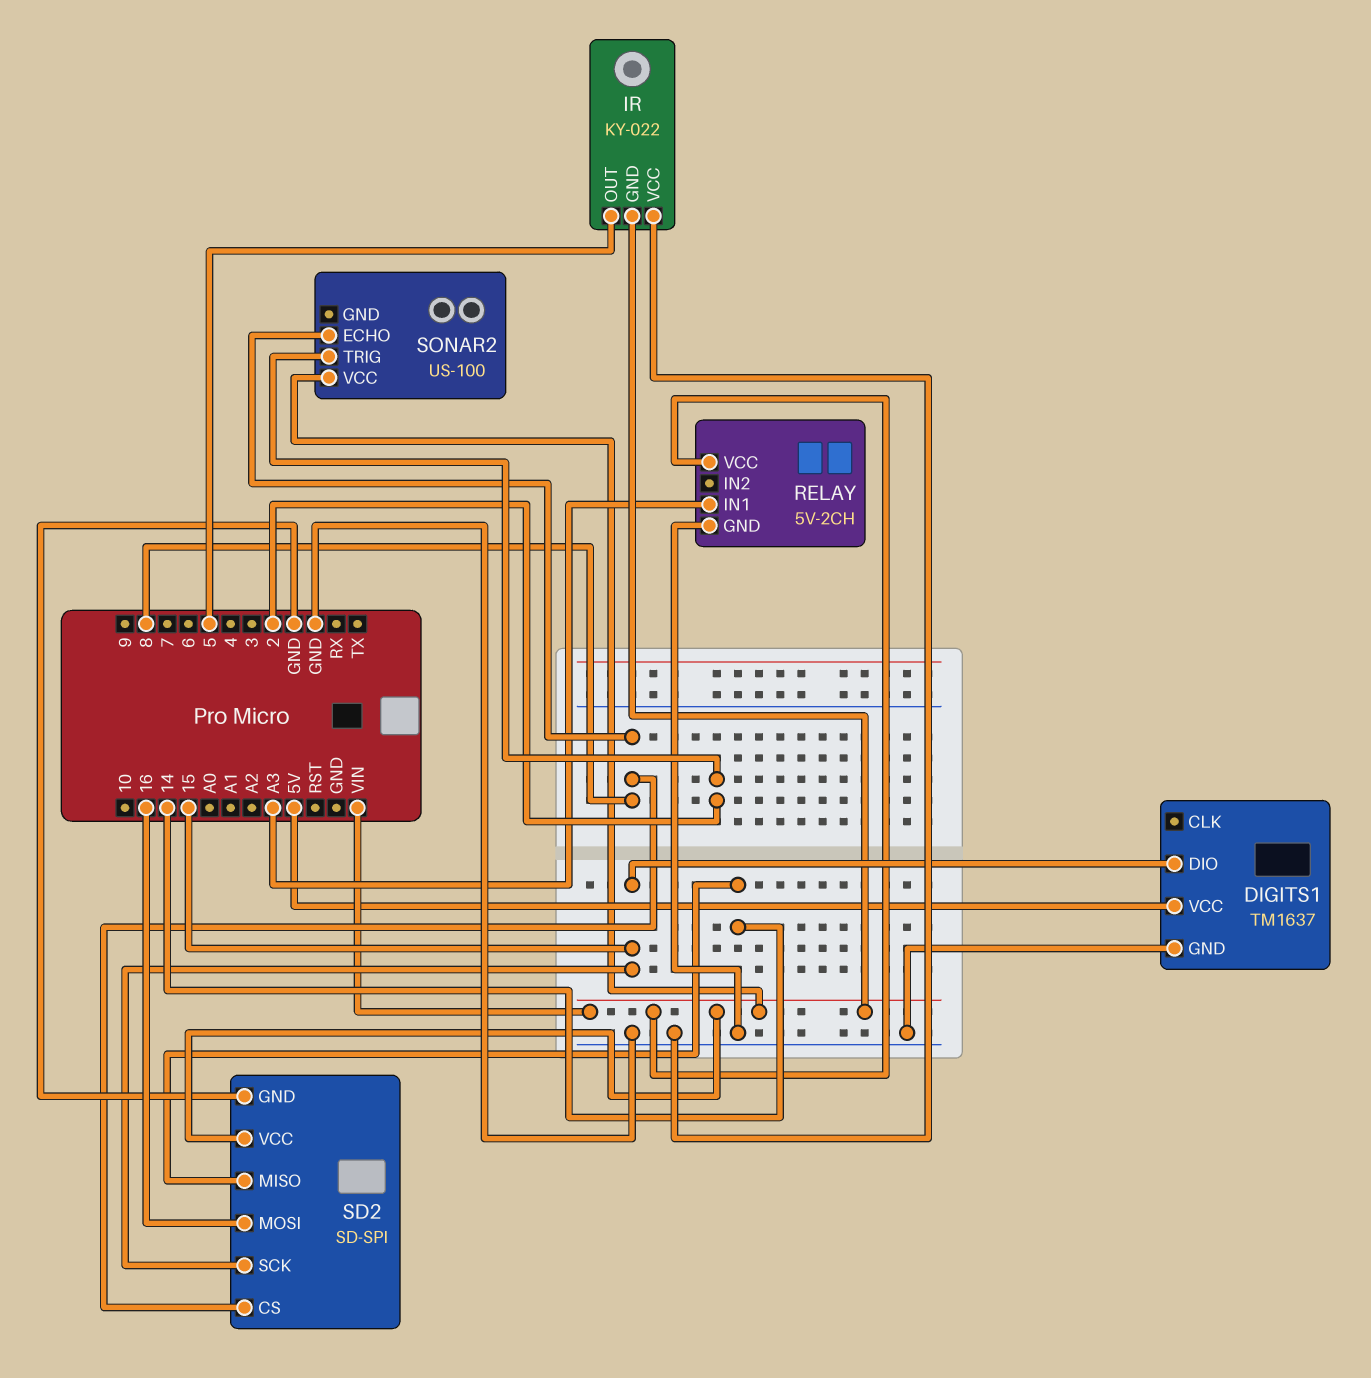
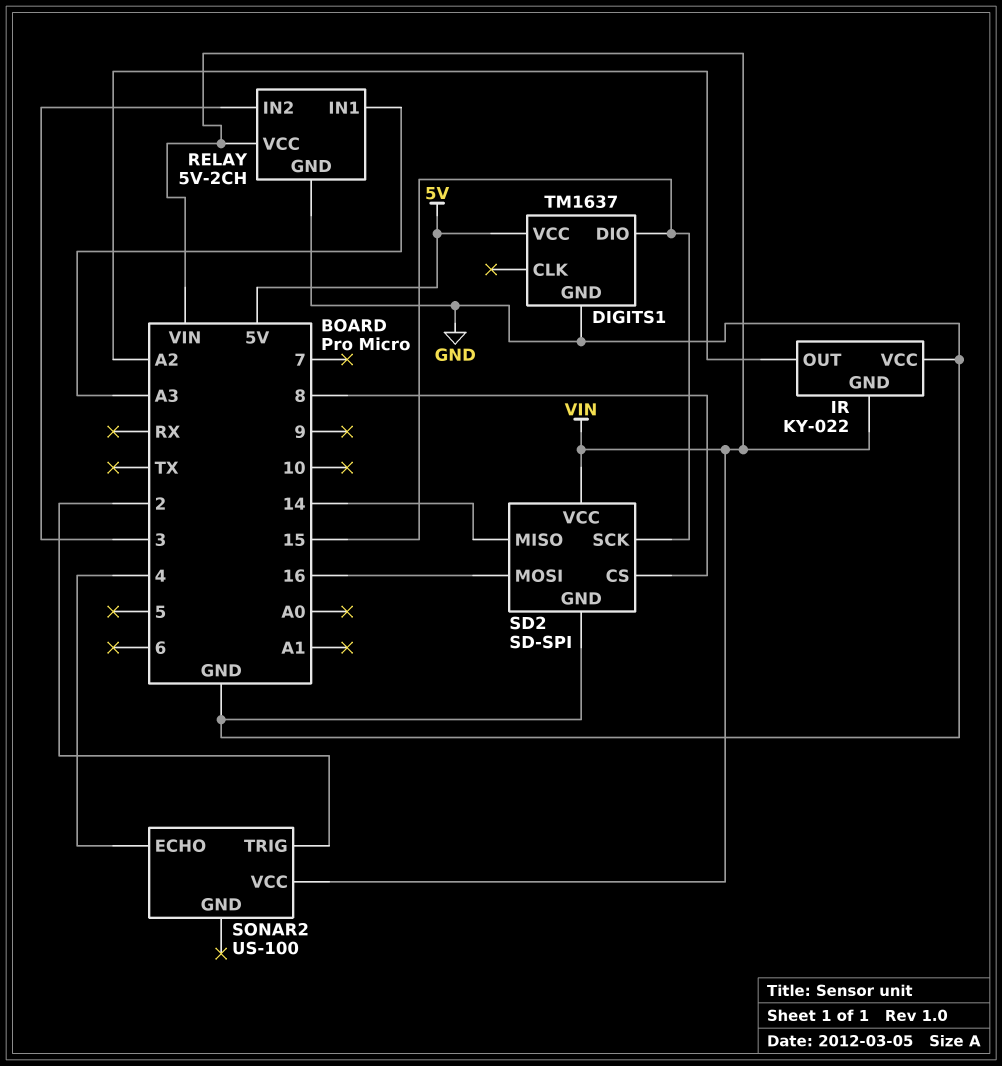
IR pin OUT: 5 -> A2
RELAY pin IN2: none -> 3
SONAR2 pin ECHO: 8 -> 4

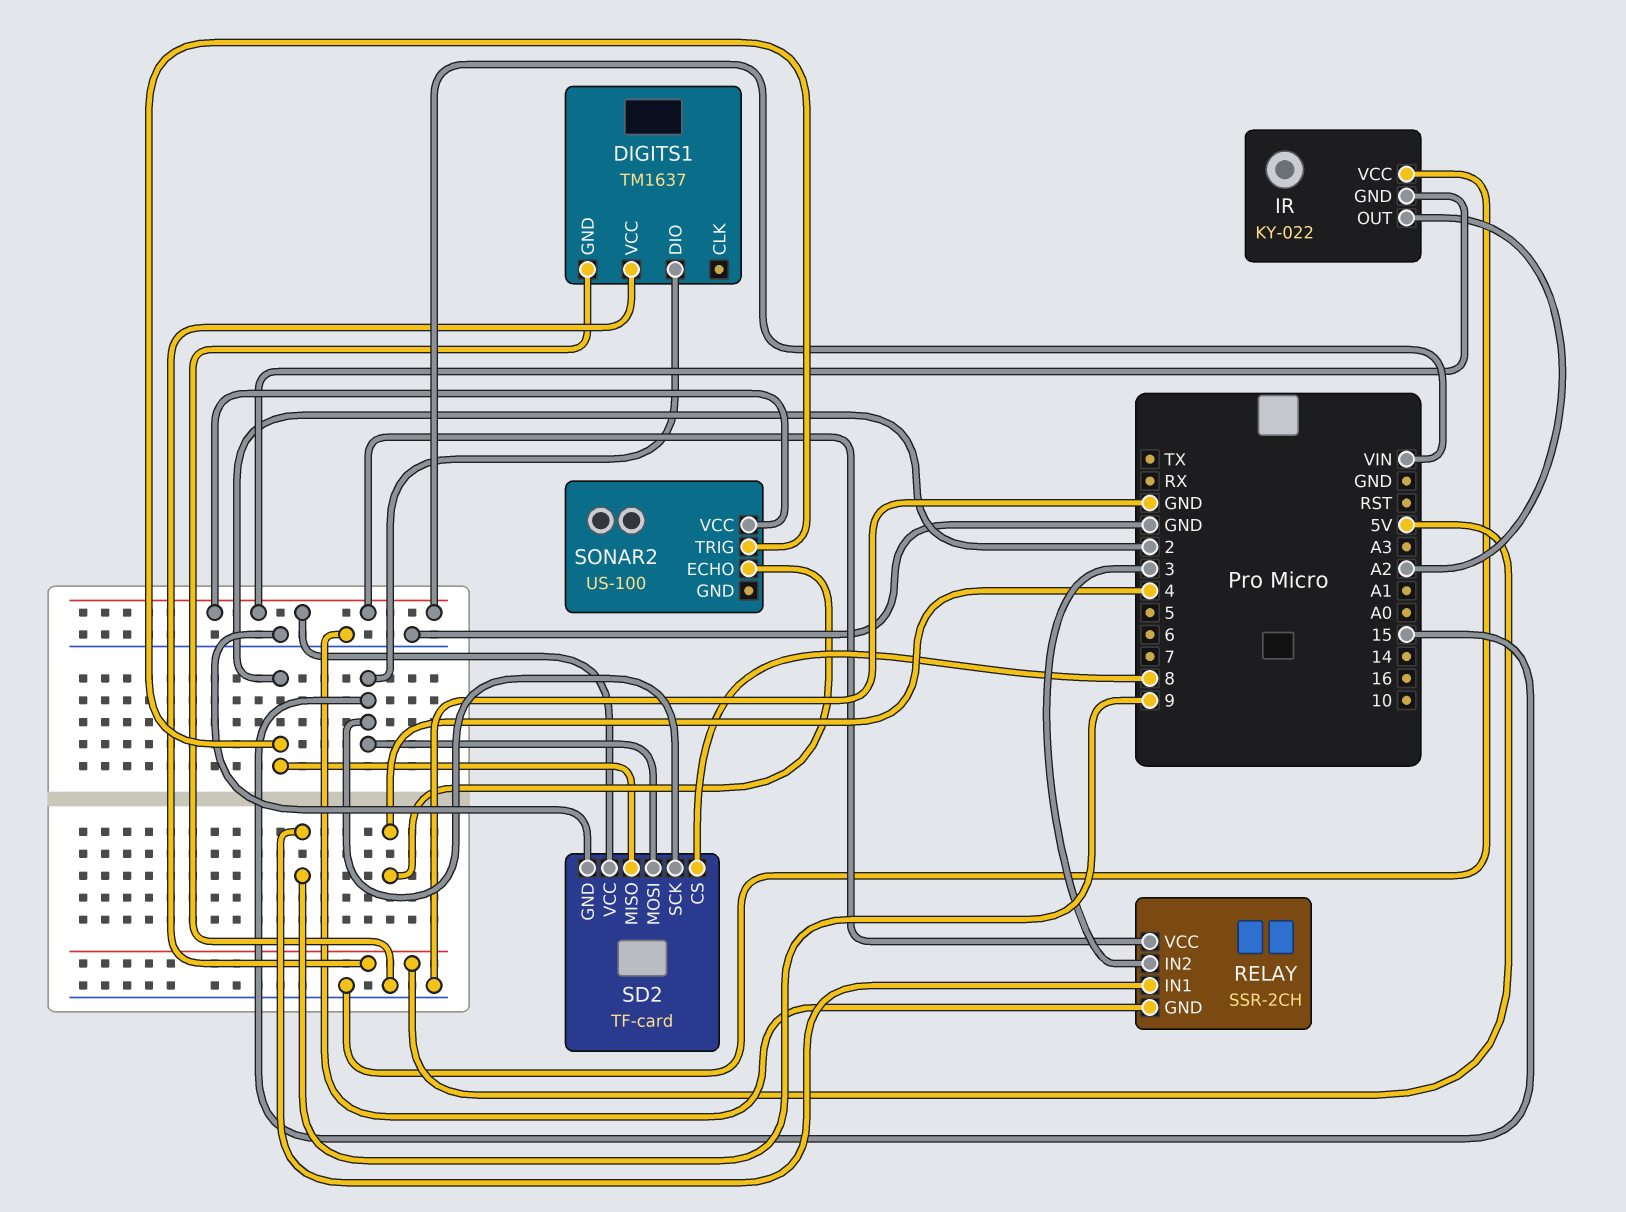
RELAY: 5V-2CH -> SSR-2CH
RELAY pin IN1: A3 -> 9
SD2: SD-SPI -> TF-card
SD2 pin MISO: 14 -> 2
SD2 pin MOSI: 16 -> 15

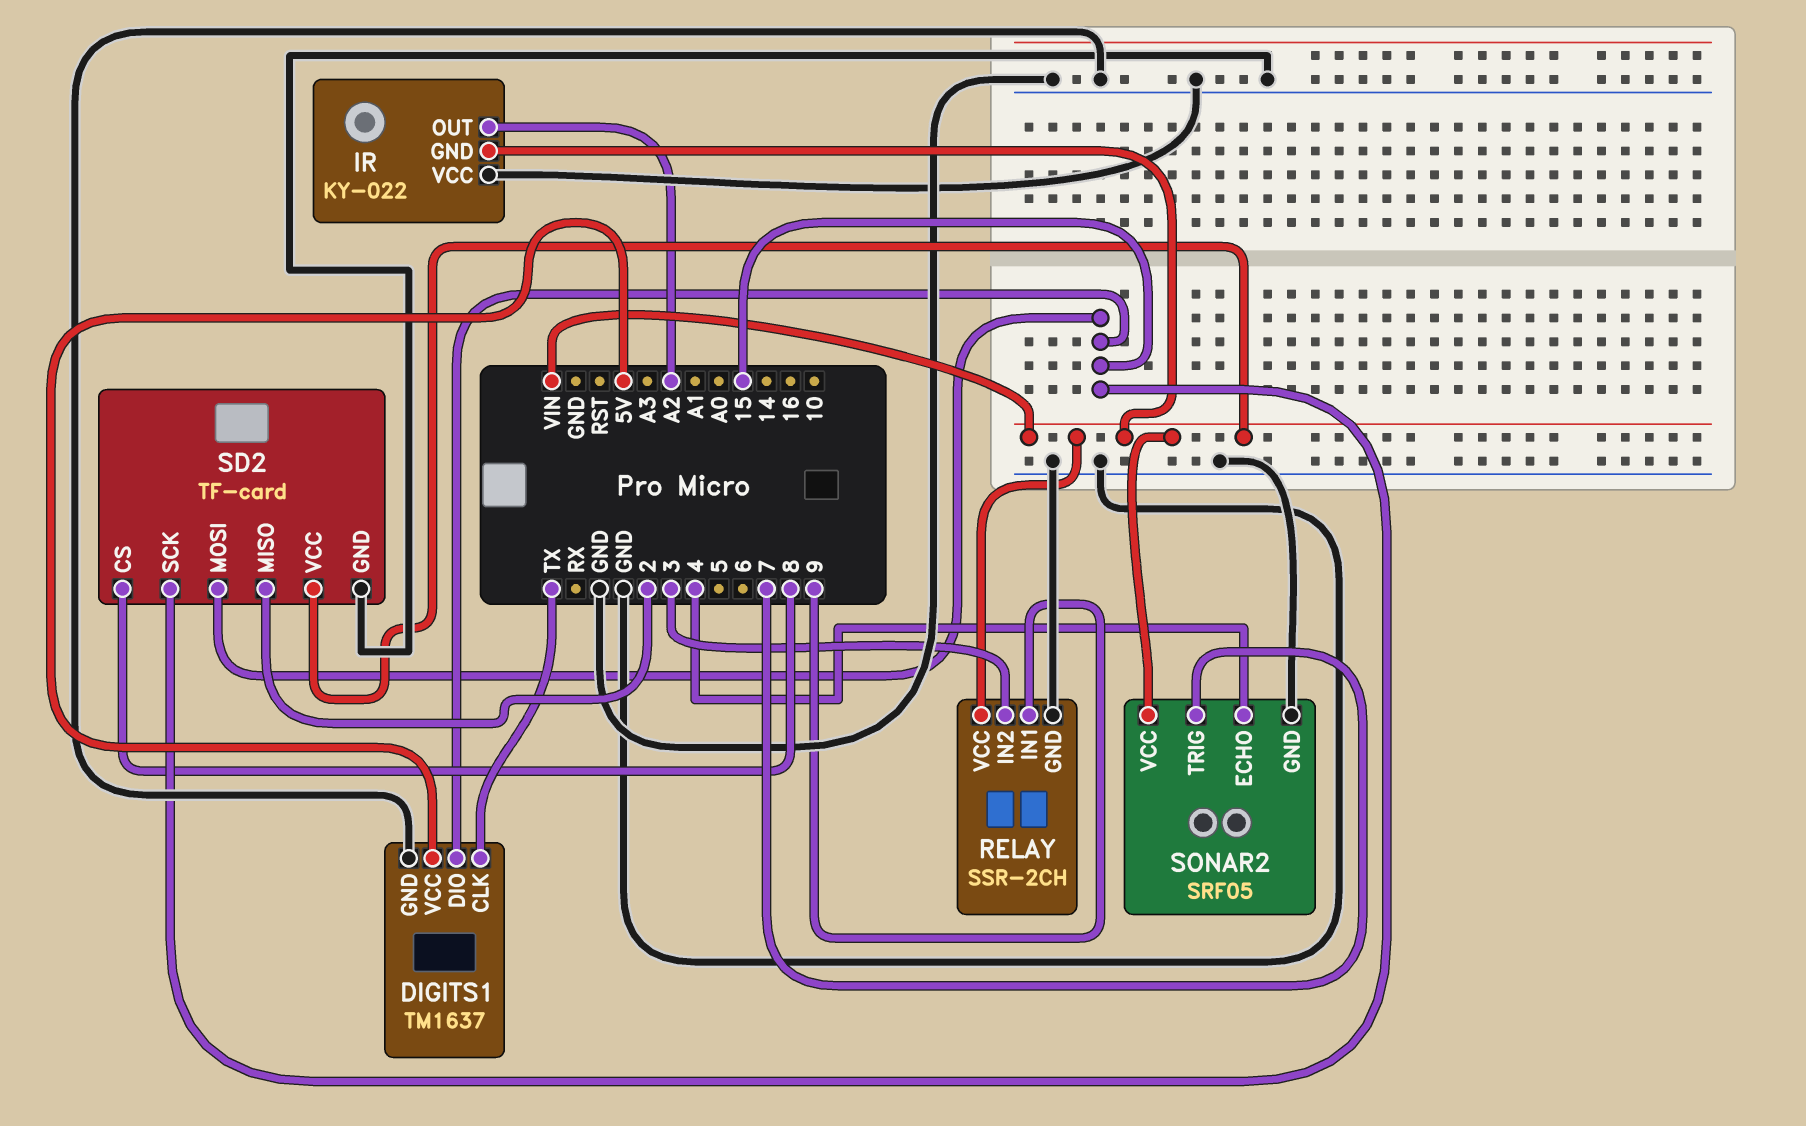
DIGITS1 pin CLK: none -> TX
SONAR2: US-100 -> SRF05
SONAR2 pin GND: none -> GND
SONAR2 pin TRIG: 2 -> 7

